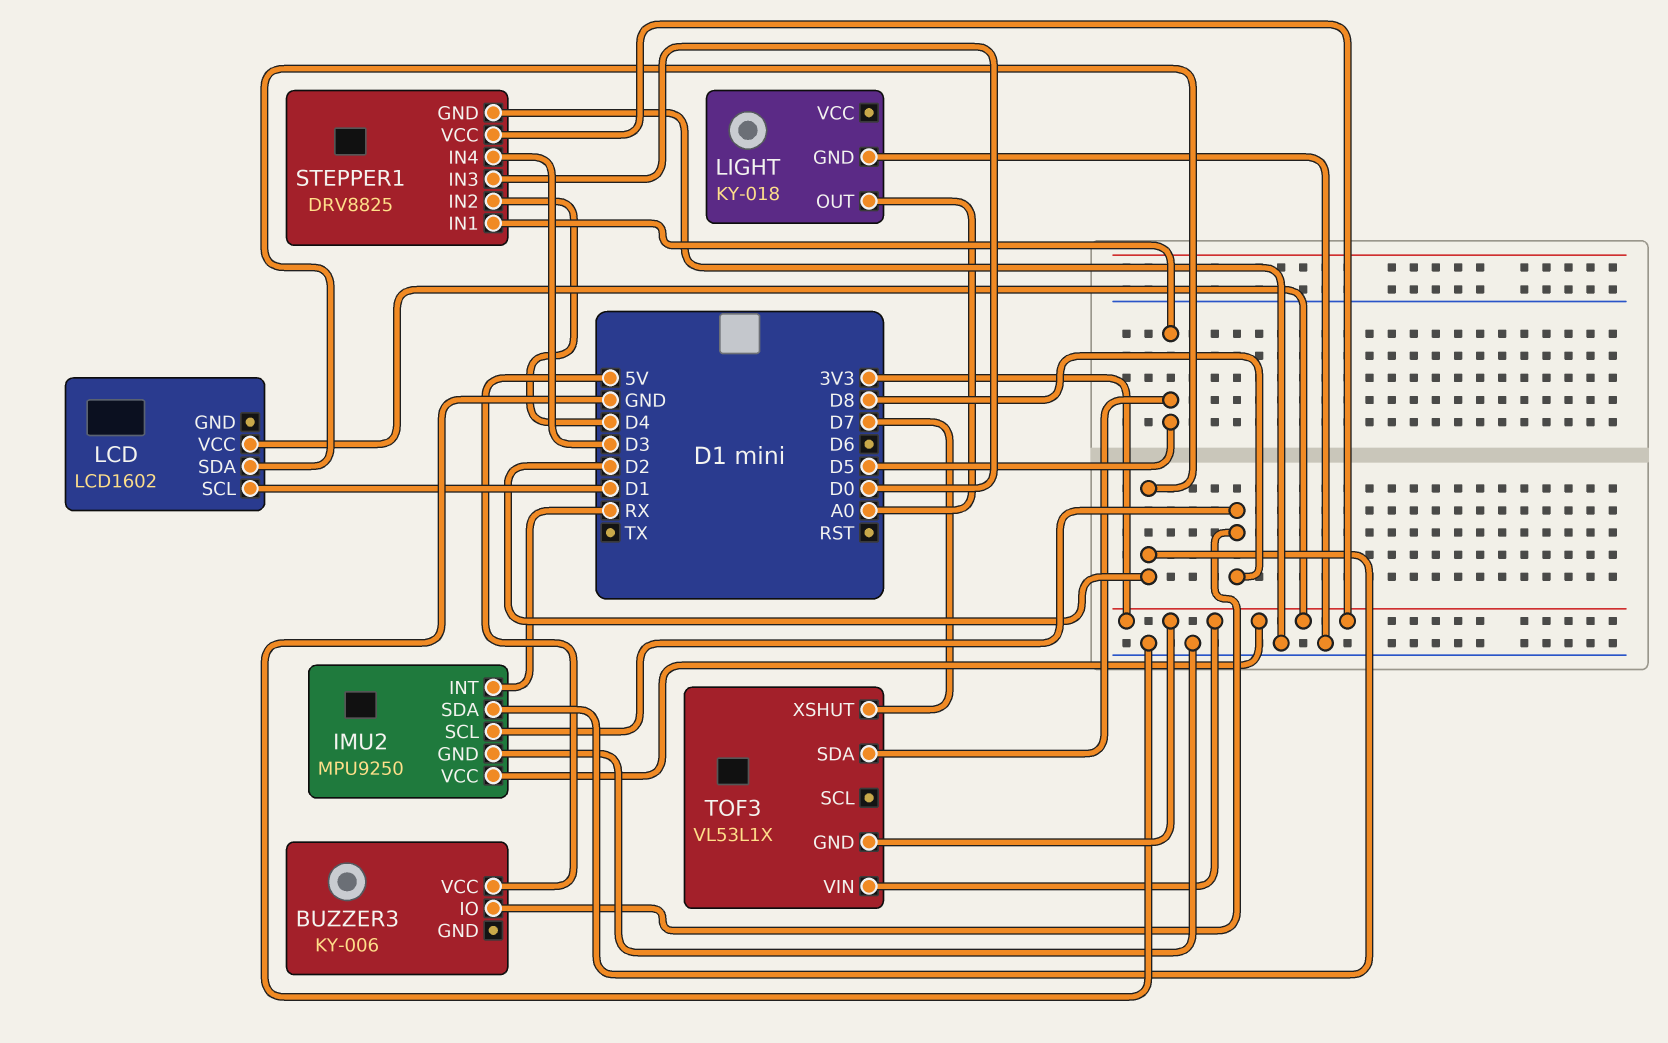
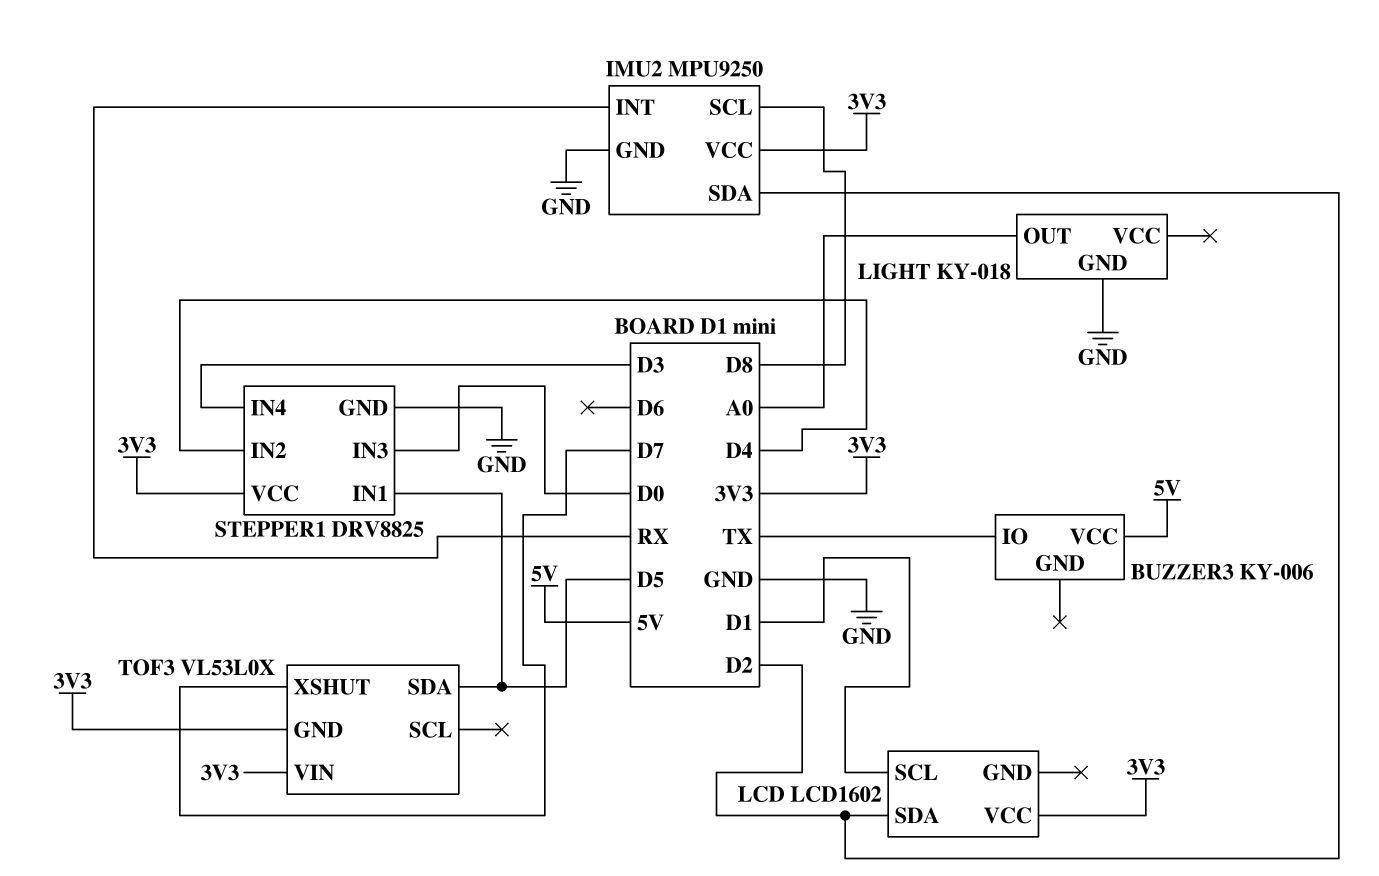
BUZZER3 pin IO: D8 -> TX
TOF3: VL53L1X -> VL53L0X

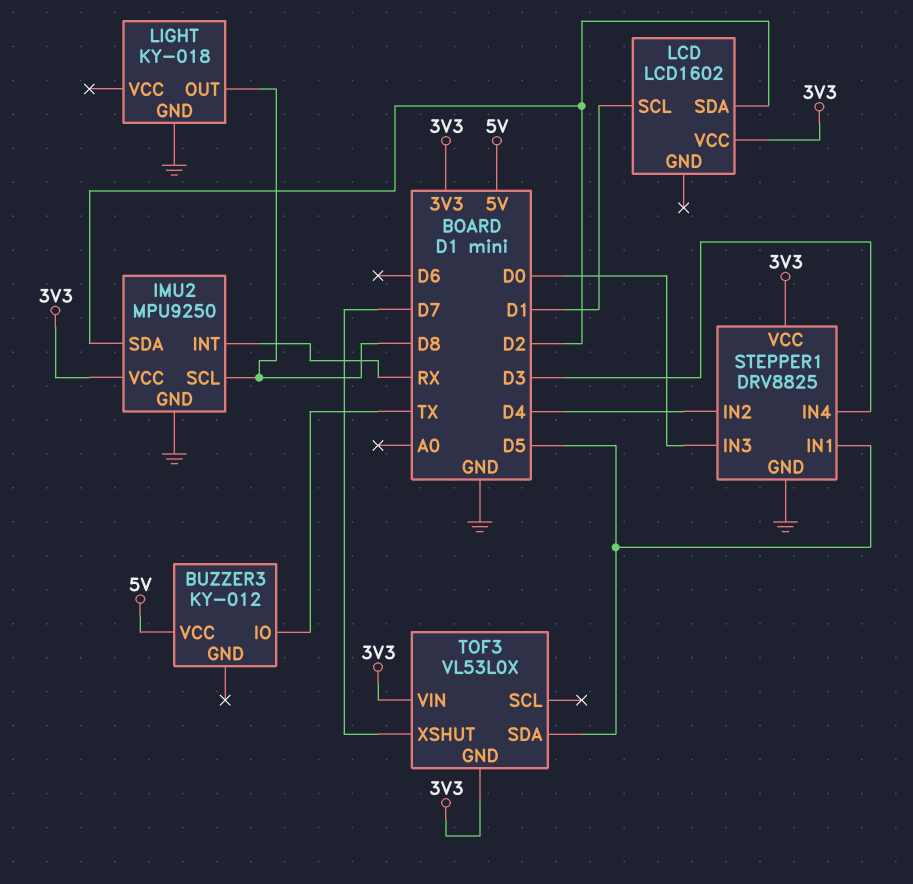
BUZZER3: KY-006 -> KY-012
LIGHT pin OUT: A0 -> D8

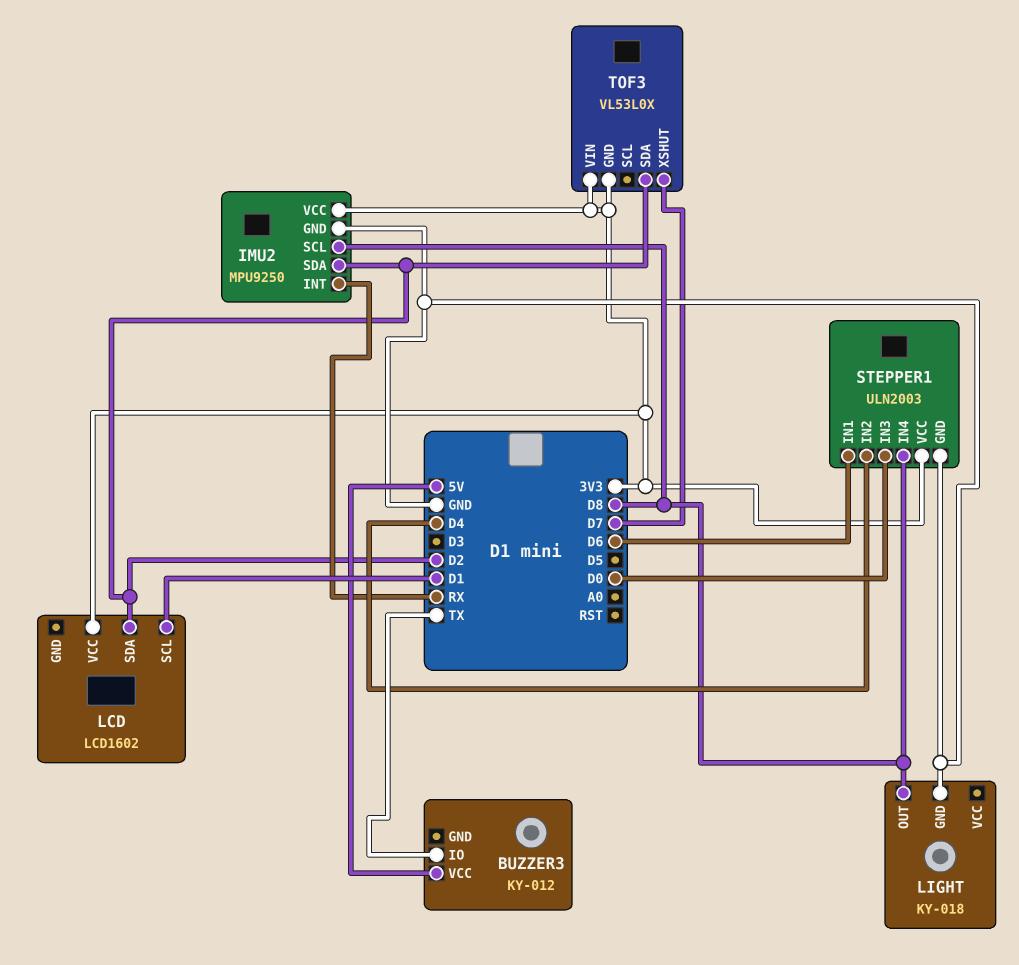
STEPPER1: DRV8825 -> ULN2003
STEPPER1 pin IN1: D5 -> D6
STEPPER1 pin IN4: D3 -> D8
TOF3 pin SDA: D5 -> D2

